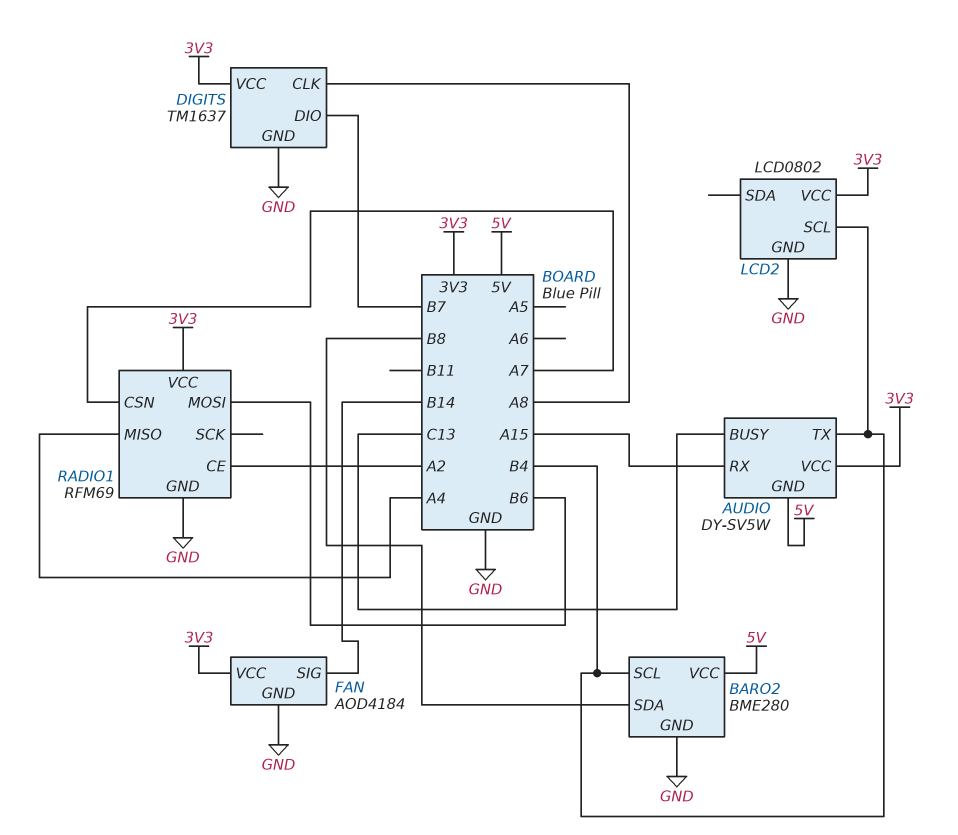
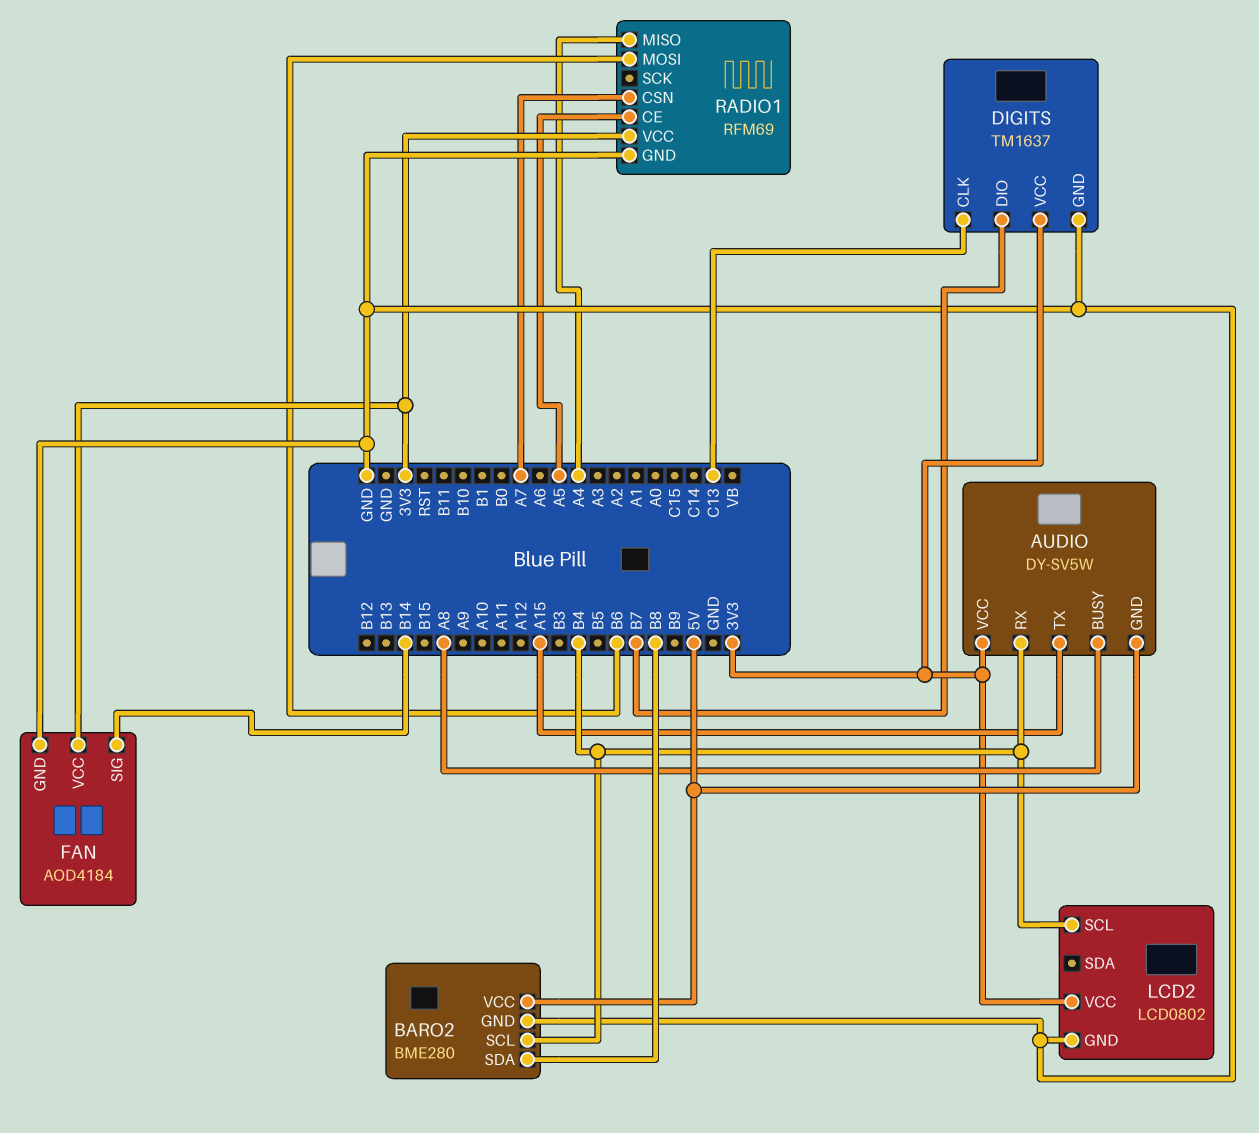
AUDIO pin BUSY: C13 -> A8
AUDIO pin RX: A15 -> B4
AUDIO pin TX: B4 -> A15
DIGITS pin CLK: A8 -> C13
RADIO1 pin CE: A2 -> A5

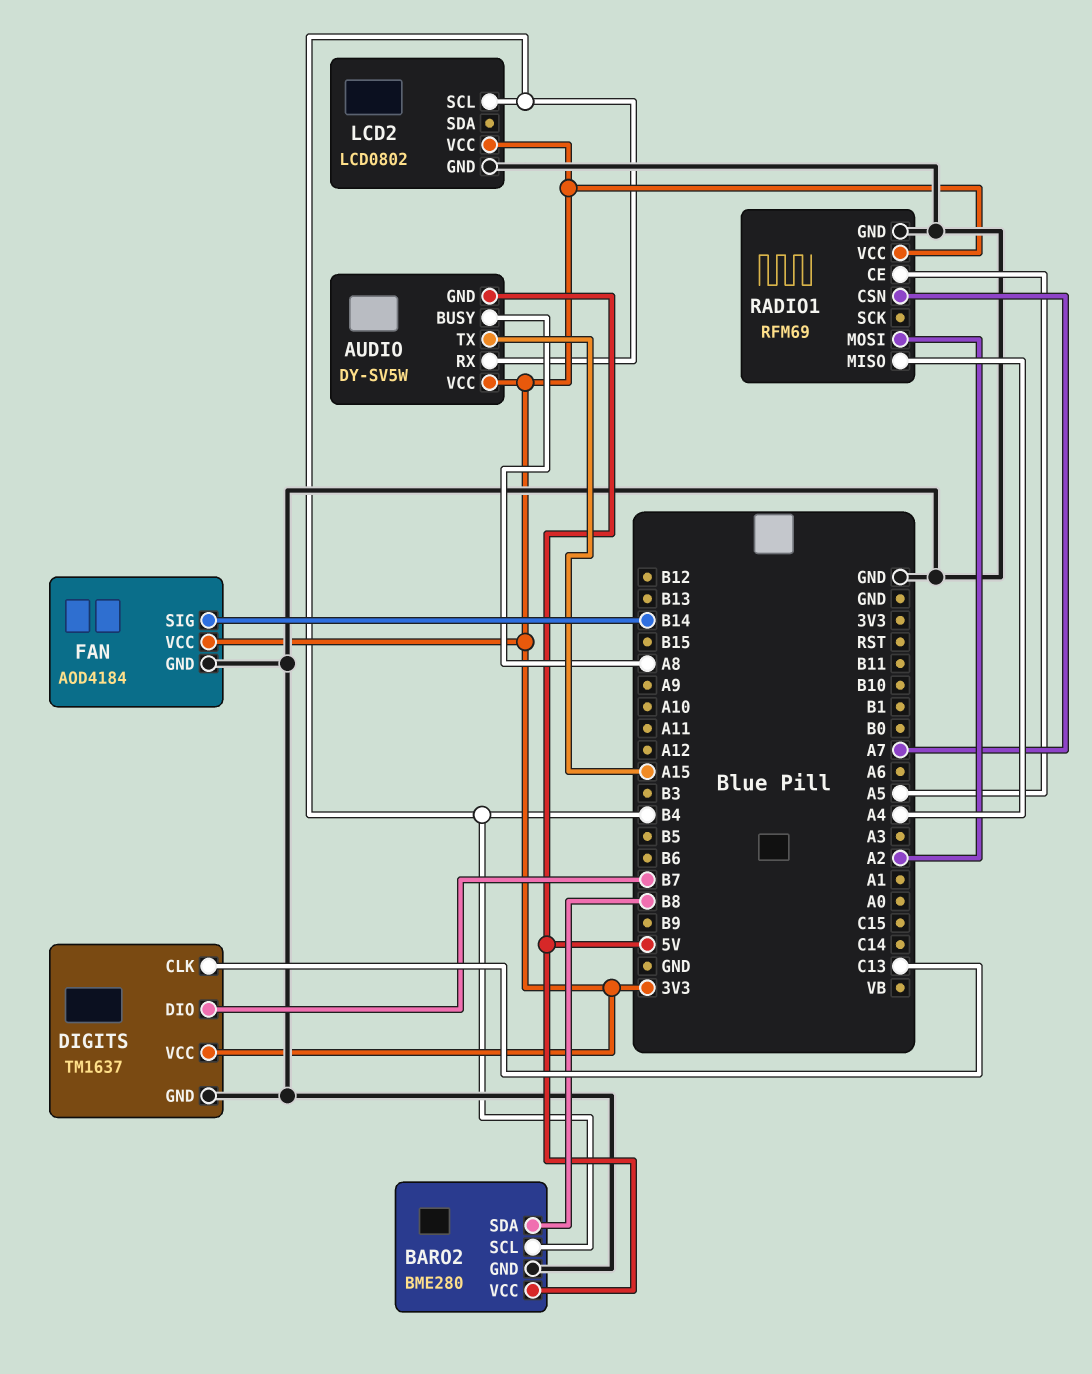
RADIO1 pin MOSI: B6 -> A2

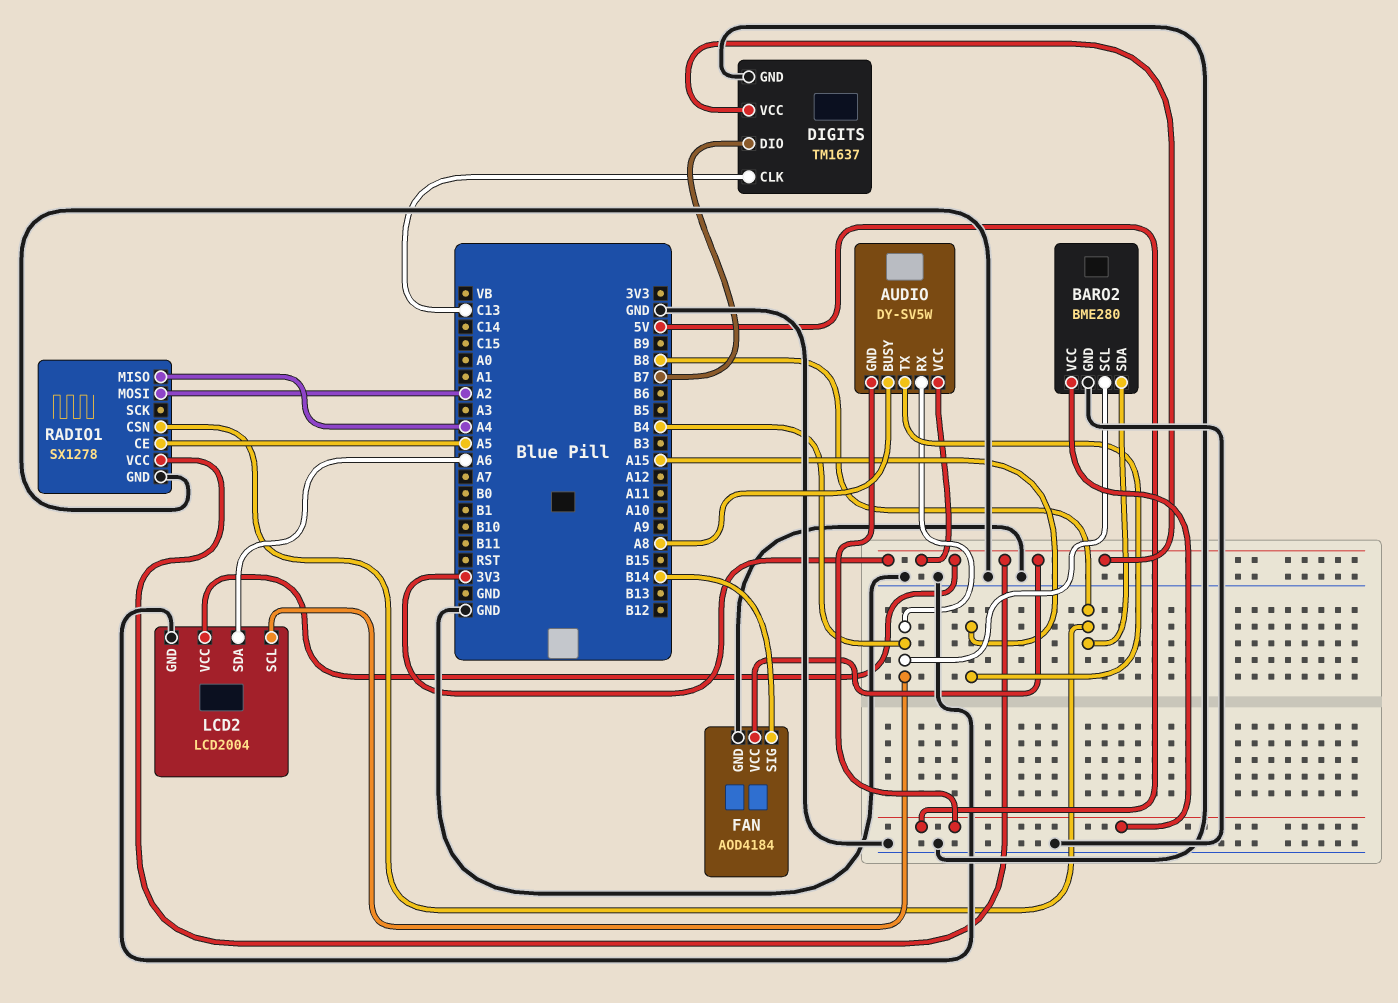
LCD2: LCD0802 -> LCD2004
LCD2 pin SDA: none -> A6
RADIO1: RFM69 -> SX1278
RADIO1 pin CSN: A7 -> B8

